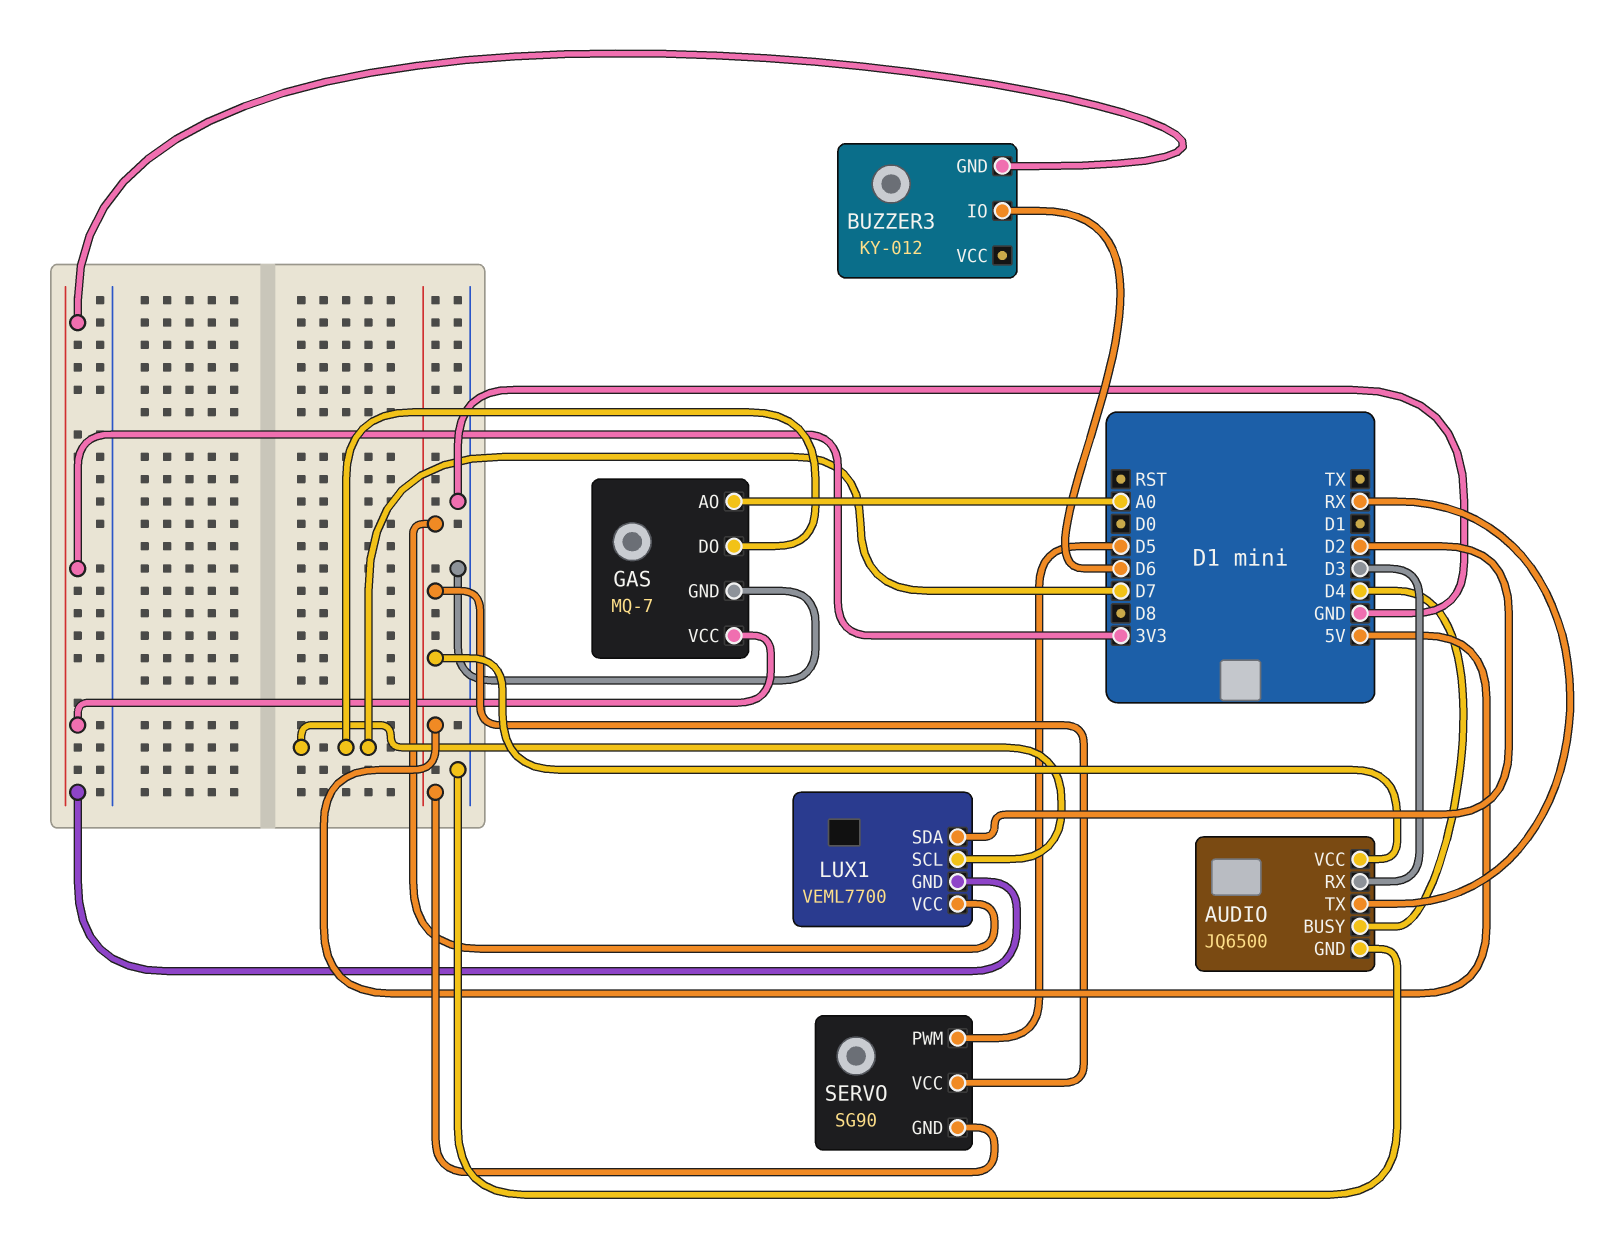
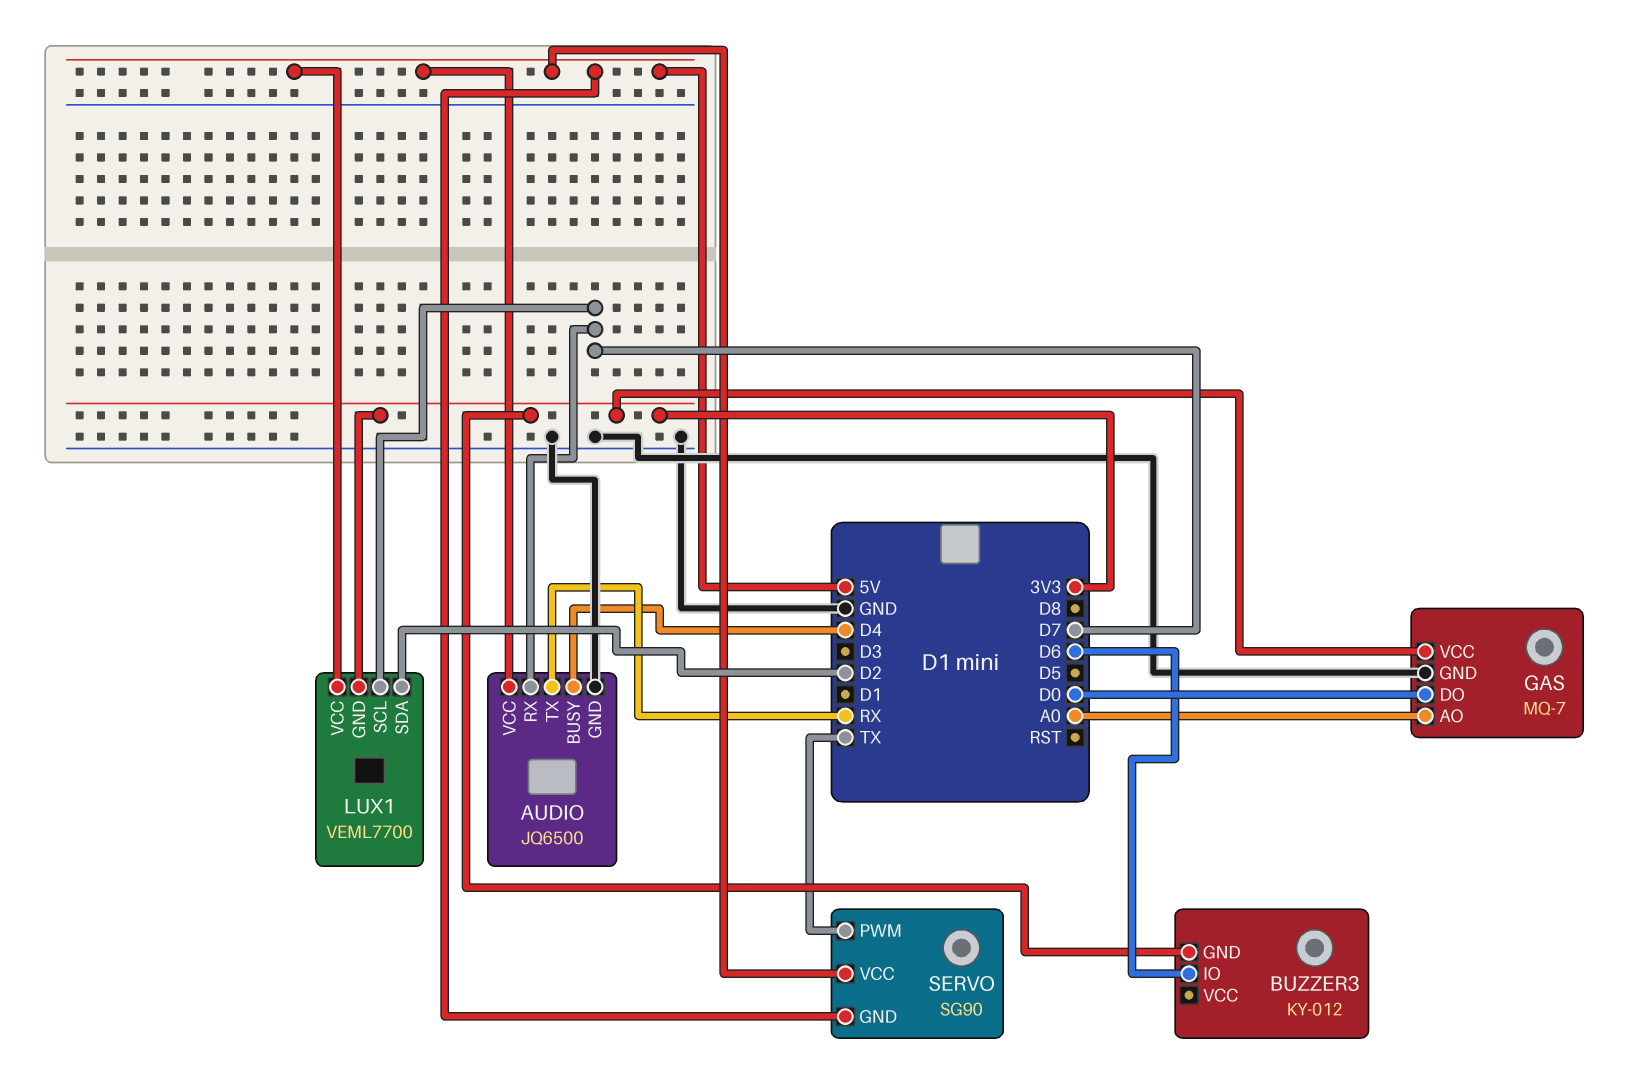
AUDIO pin RX: D3 -> D7
GAS pin DO: D7 -> D0
SERVO pin PWM: D5 -> TX

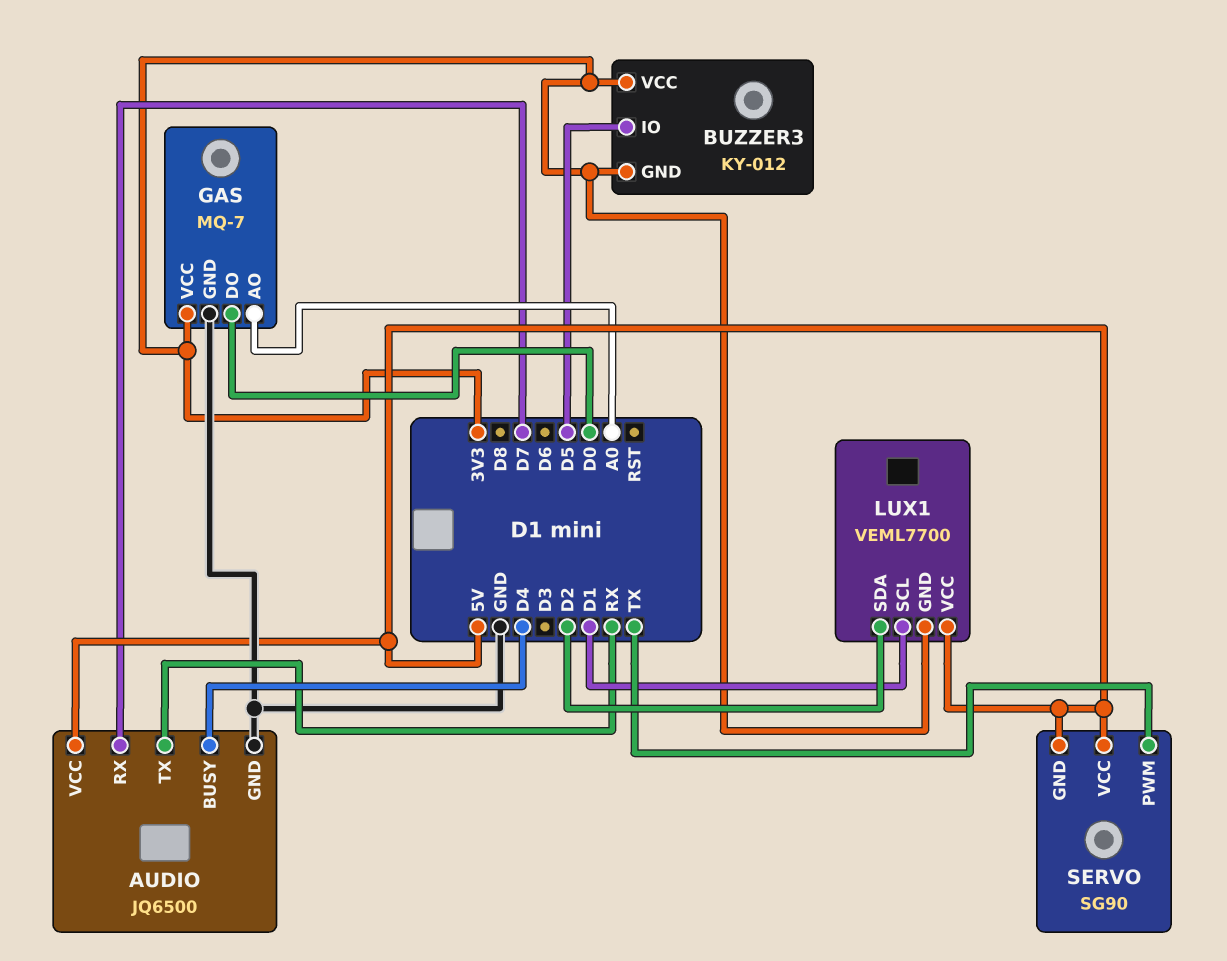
BUZZER3 pin IO: D6 -> D5
BUZZER3 pin VCC: none -> 3V3
LUX1 pin SCL: D7 -> D1

